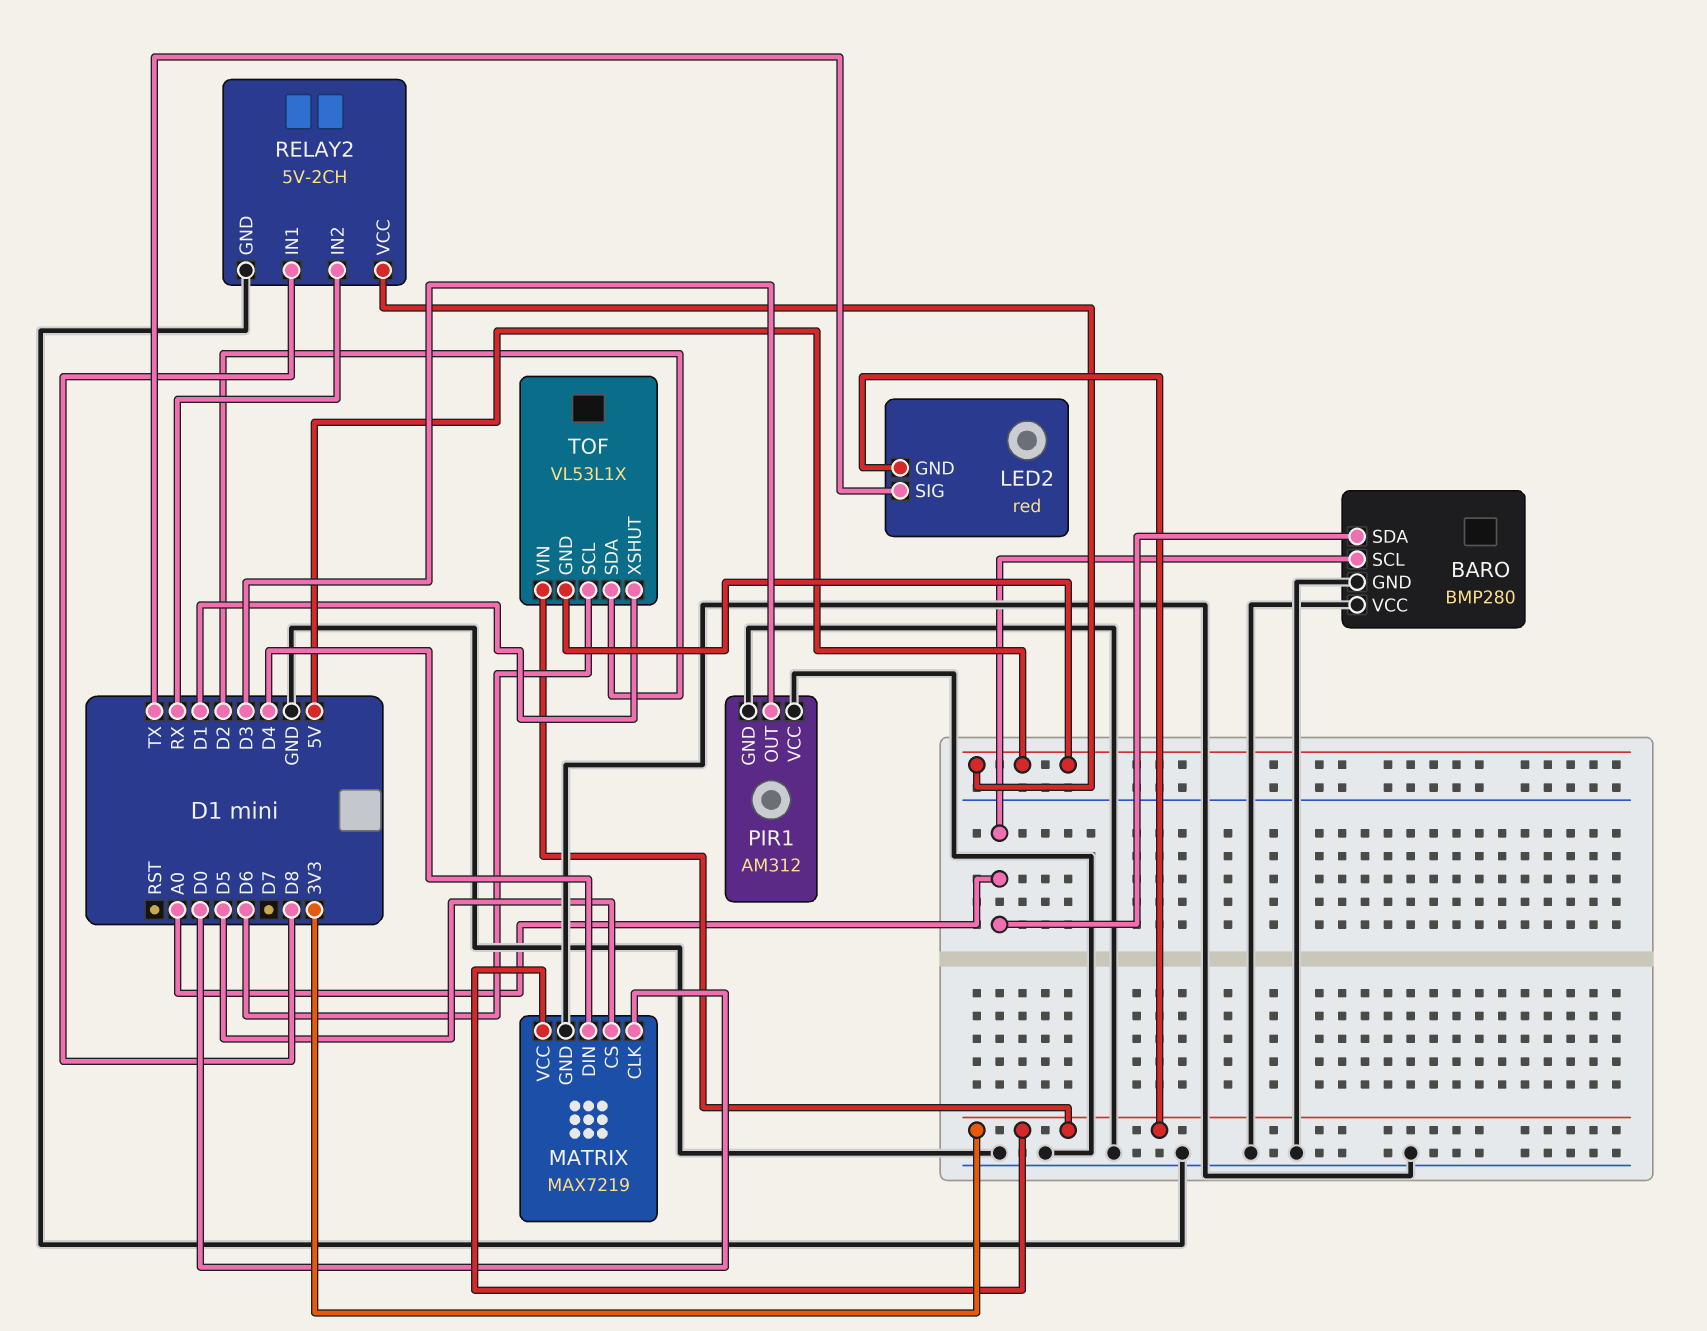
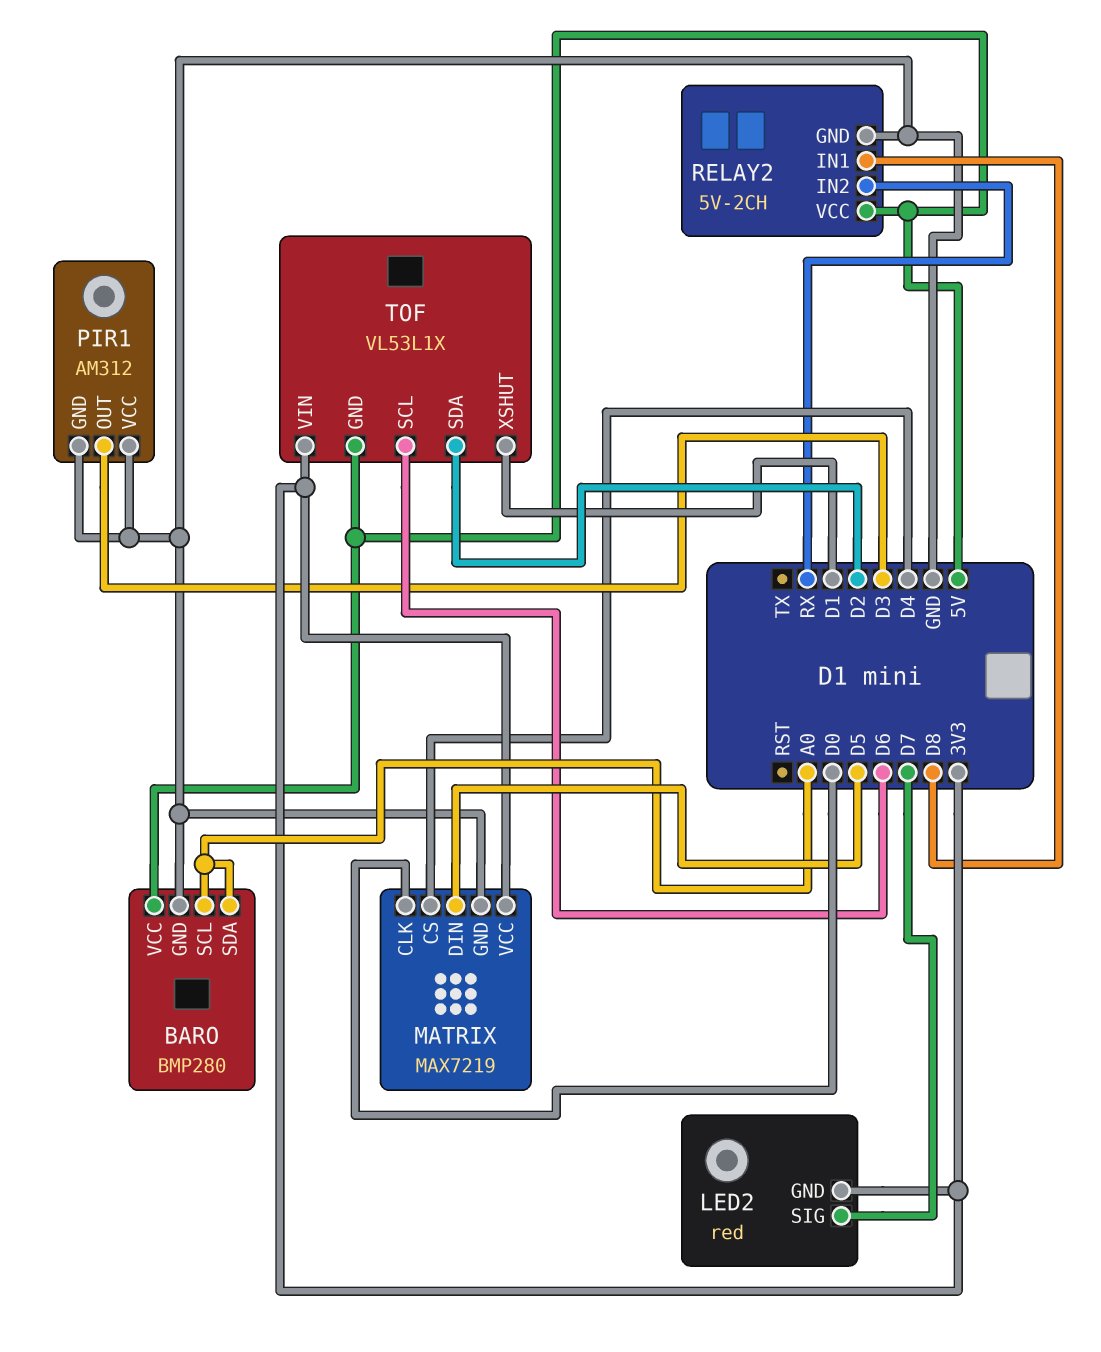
BARO pin VCC: GND -> 5V
LED2 pin SIG: TX -> D7
MATRIX pin CS: D5 -> D4
MATRIX pin DIN: D4 -> D5

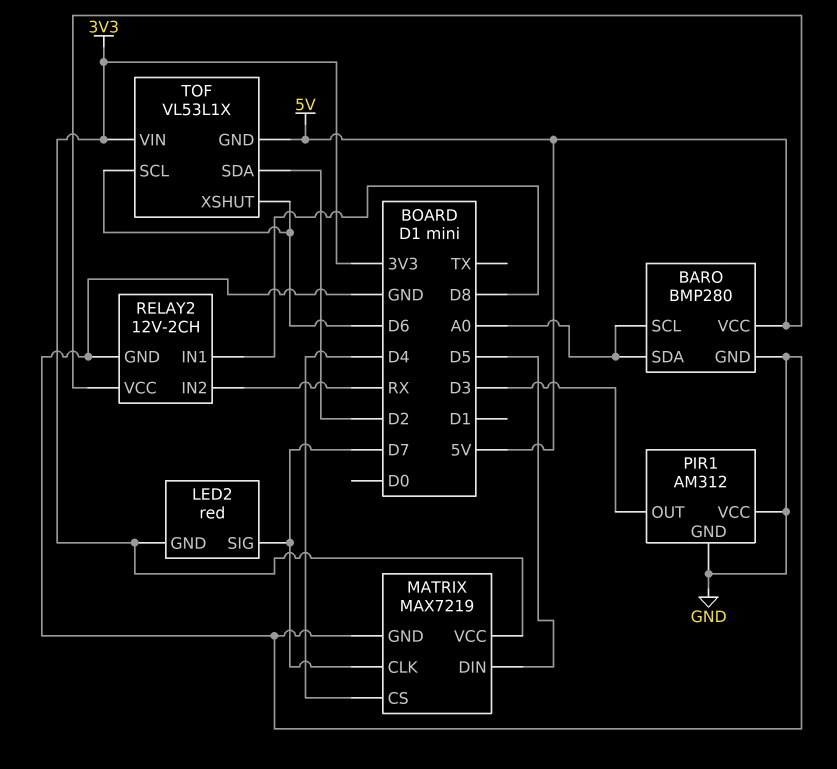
MATRIX pin CLK: D0 -> D7
RELAY2: 5V-2CH -> 12V-2CH
TOF pin XSHUT: D1 -> D6

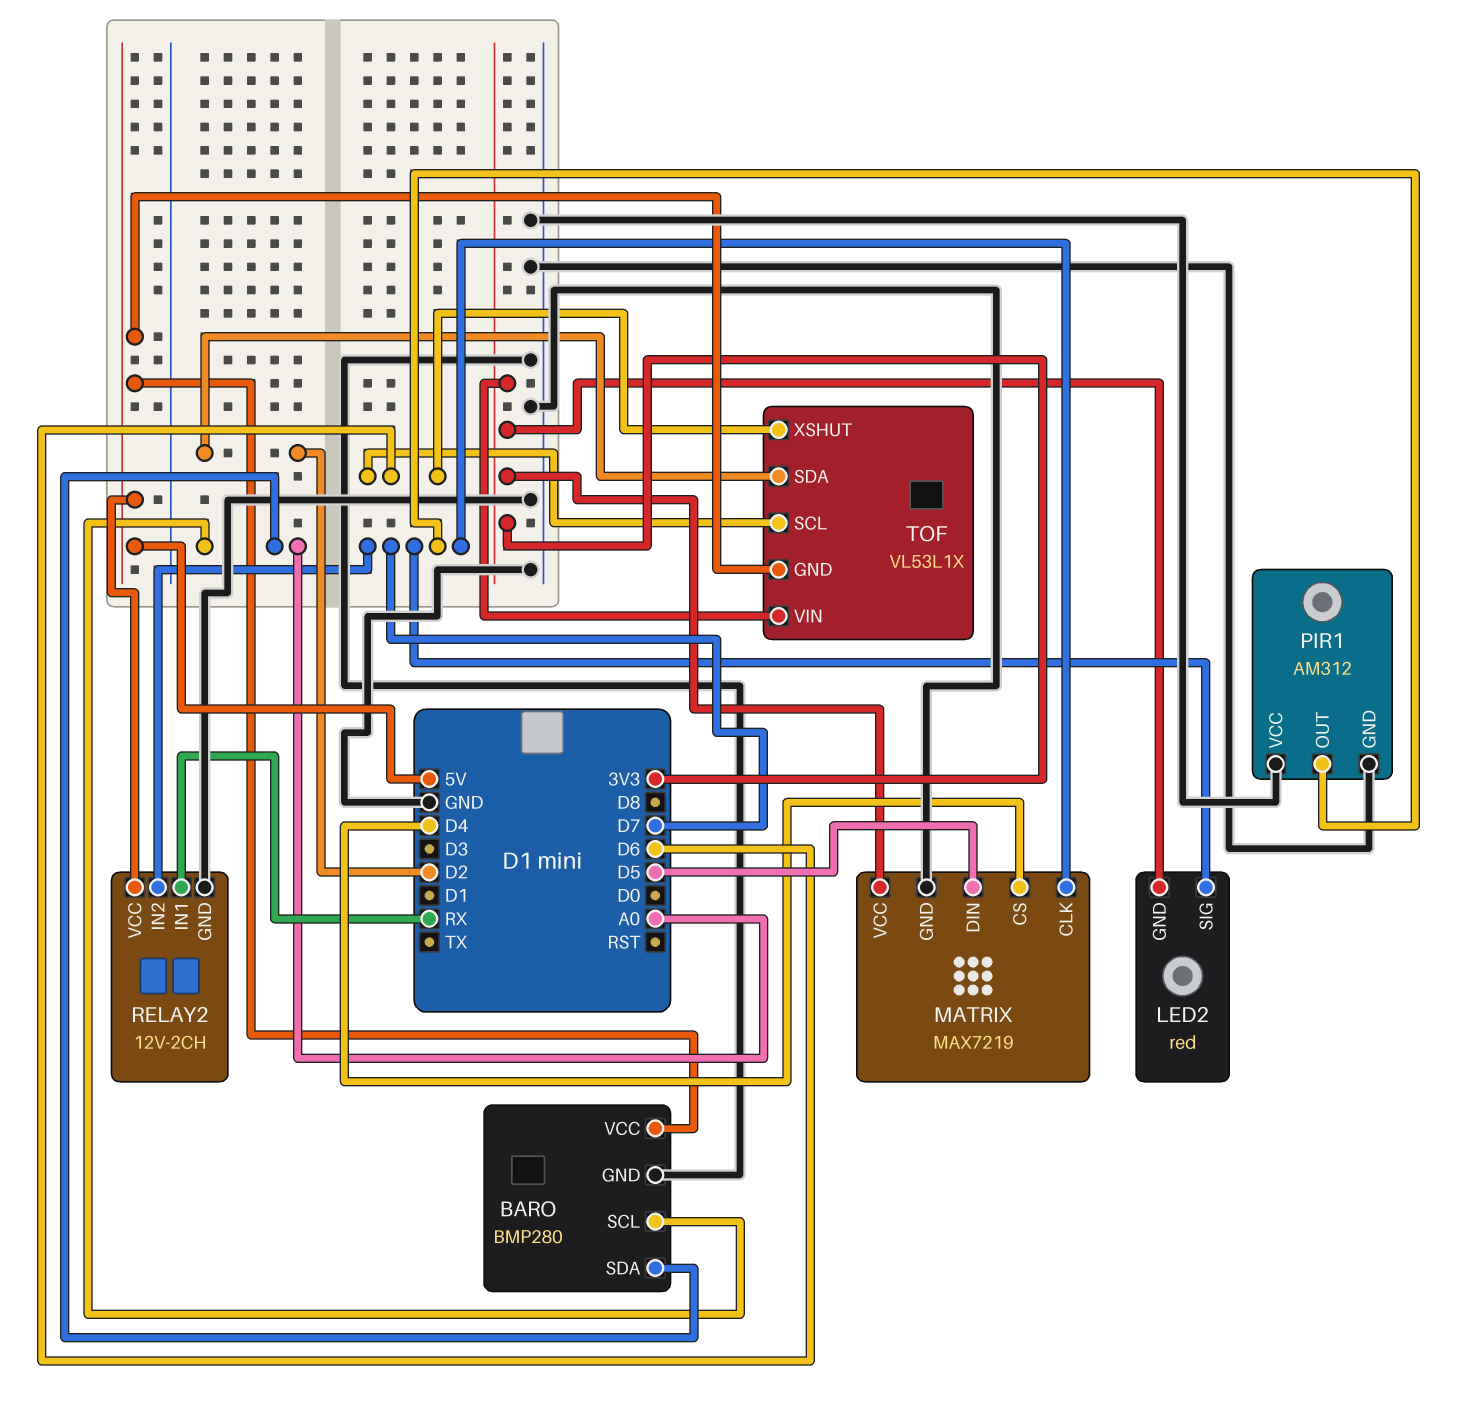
PIR1 pin OUT: D3 -> D7
RELAY2 pin IN1: D8 -> RX
RELAY2 pin IN2: RX -> D7

